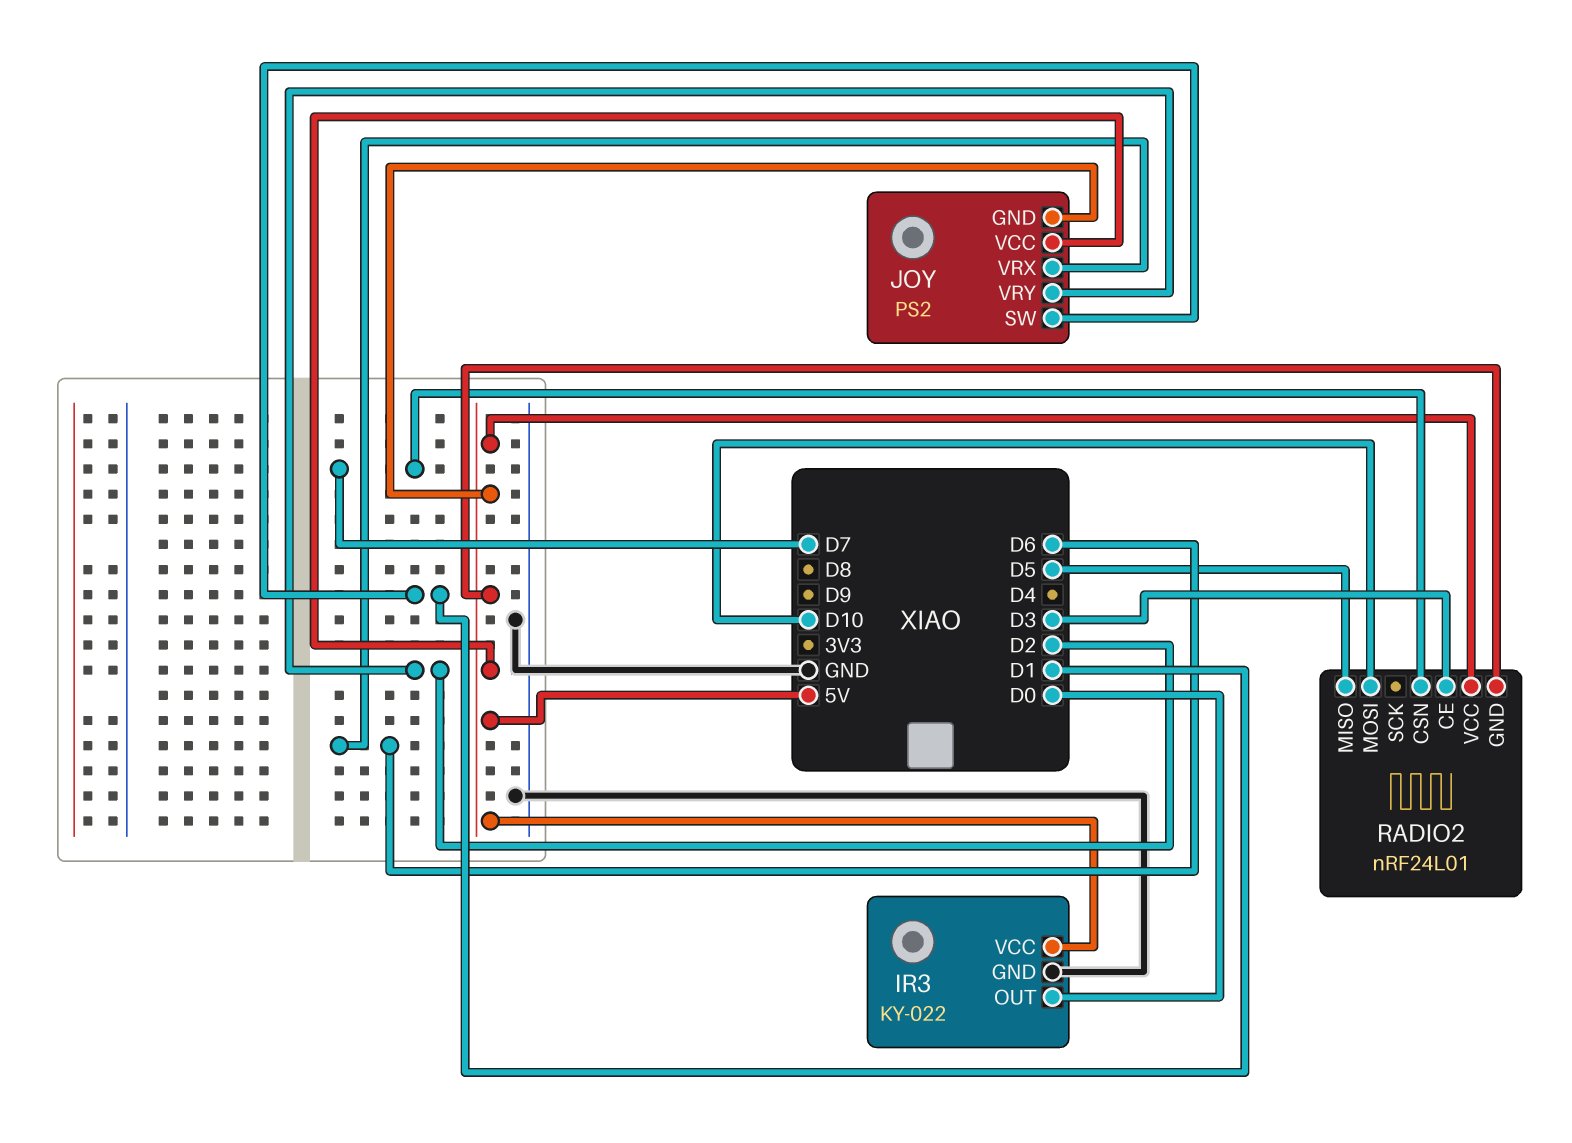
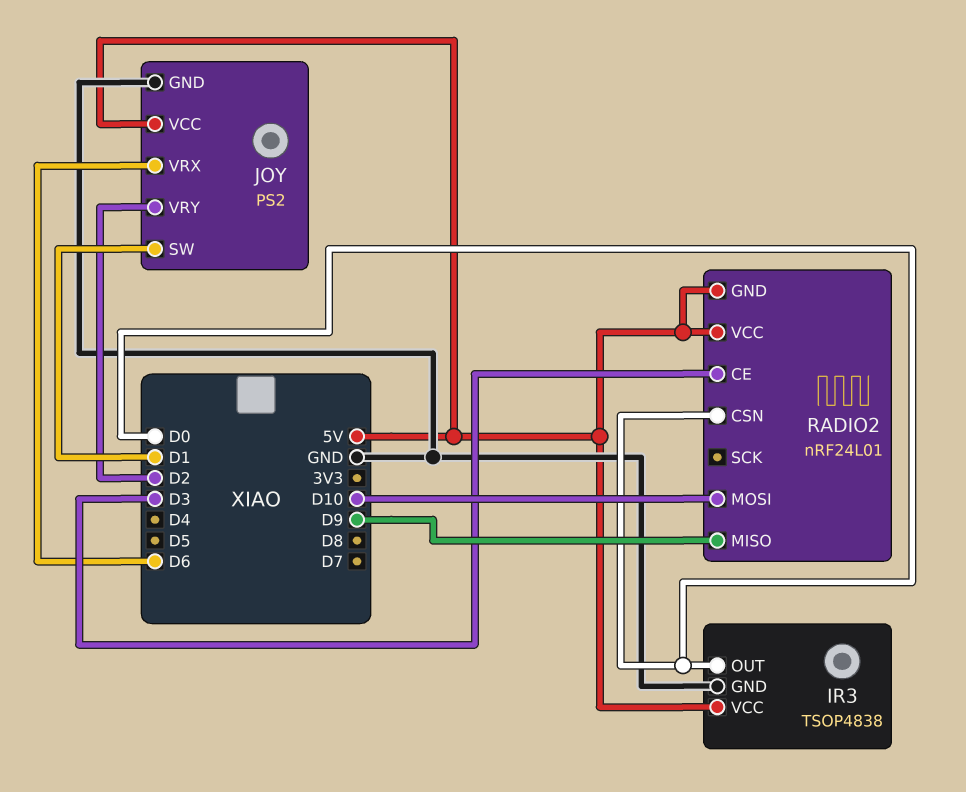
IR3: KY-022 -> TSOP4838
JOY pin GND: 5V -> GND
RADIO2 pin CSN: D7 -> D0
RADIO2 pin MISO: D5 -> D9

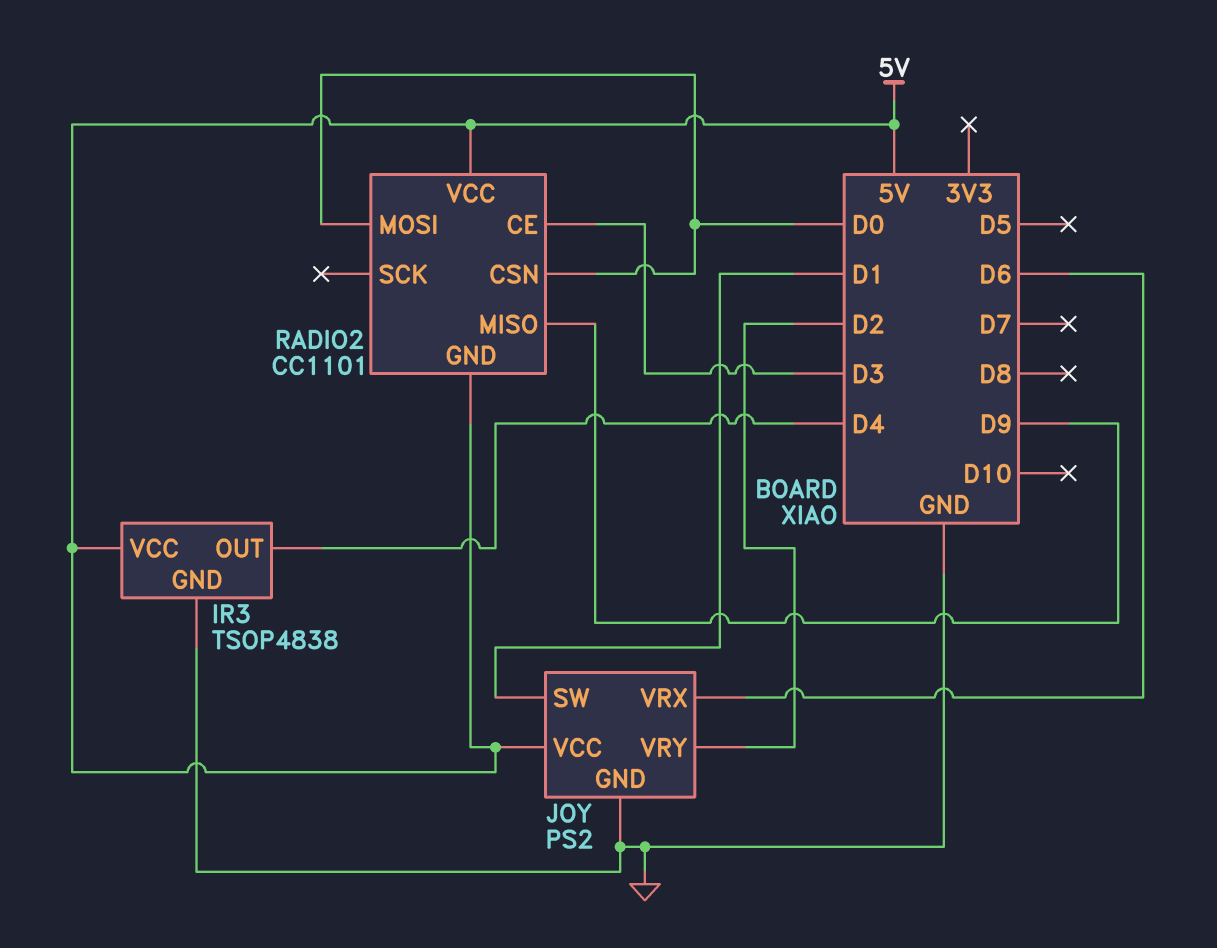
IR3 pin OUT: D0 -> D4
RADIO2: nRF24L01 -> CC1101
RADIO2 pin MOSI: D10 -> D0

